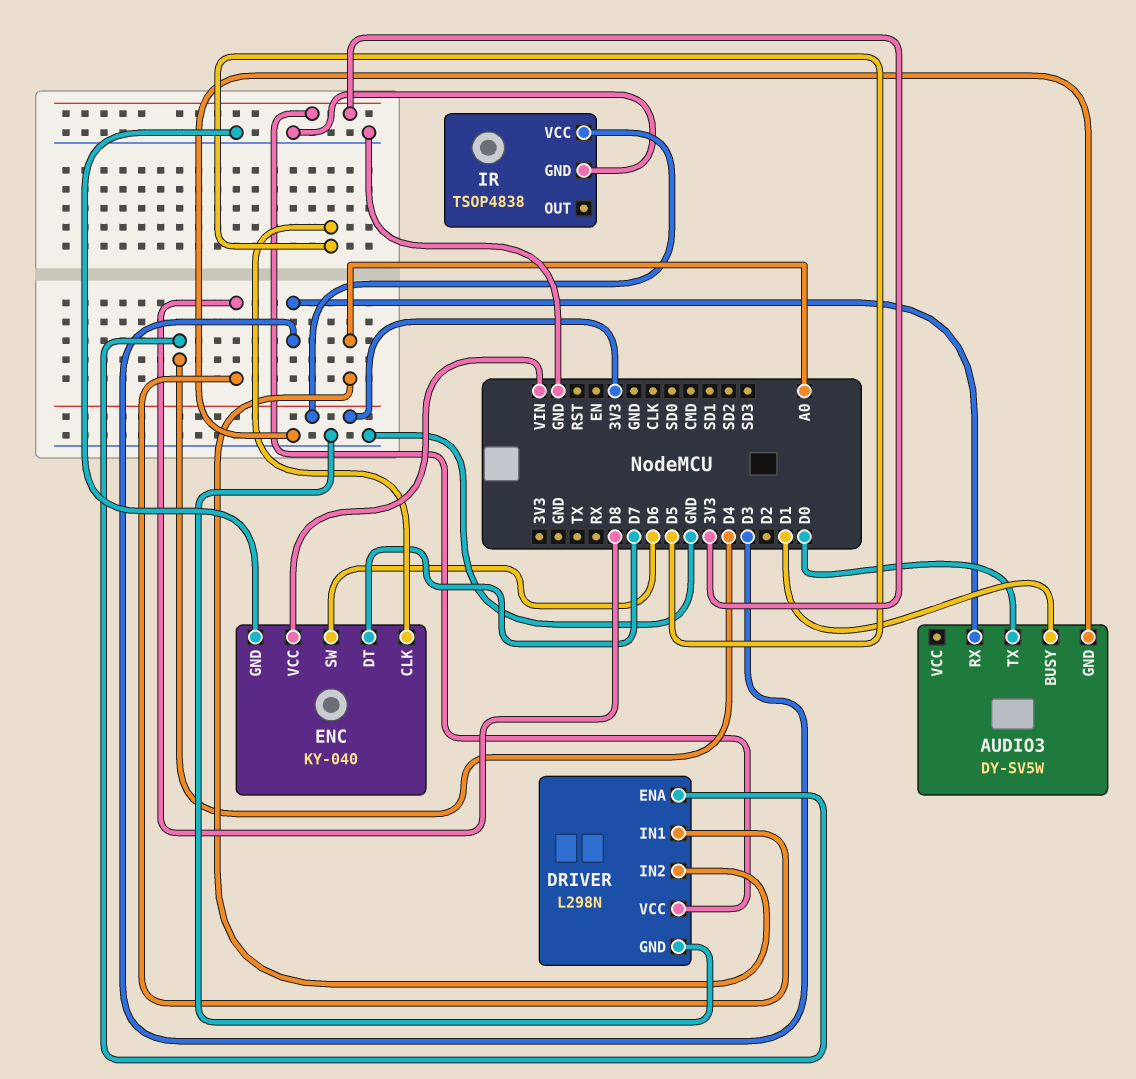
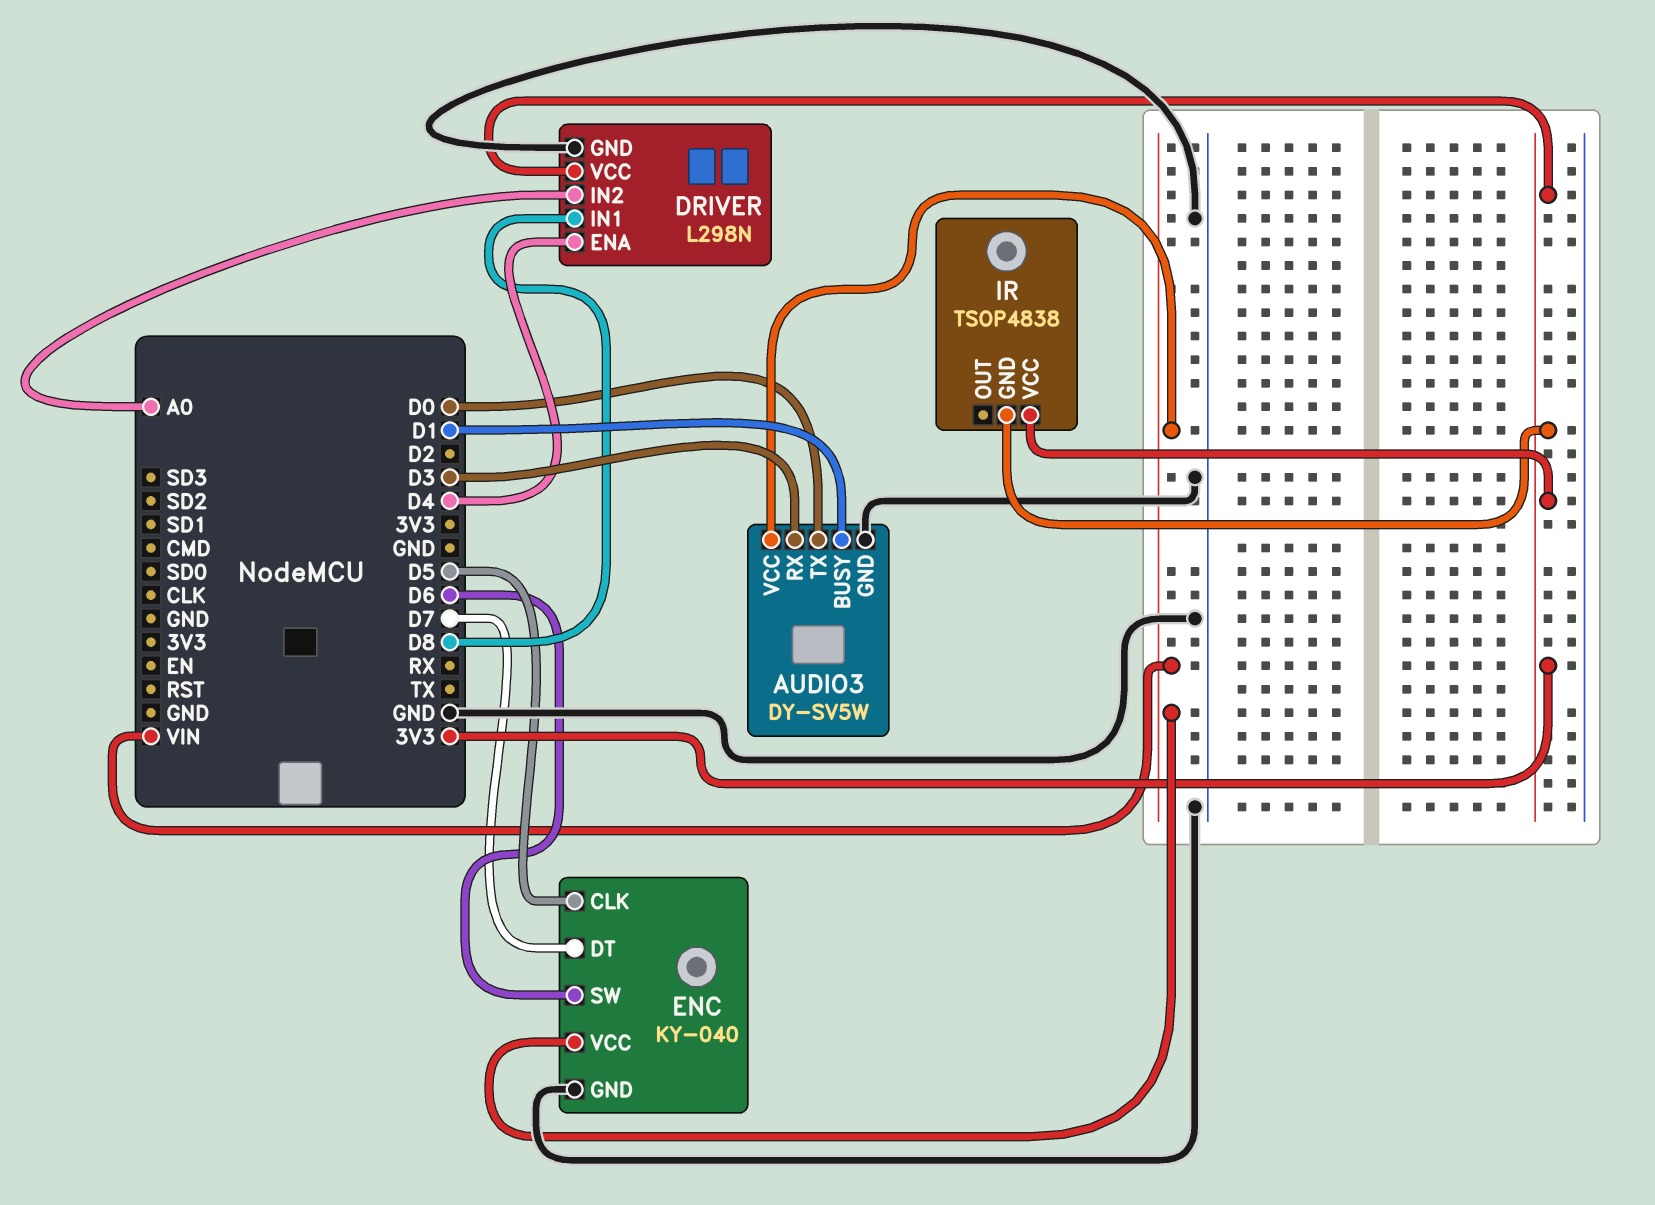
AUDIO3 pin VCC: none -> VIN
IR pin GND: GND -> 3V3

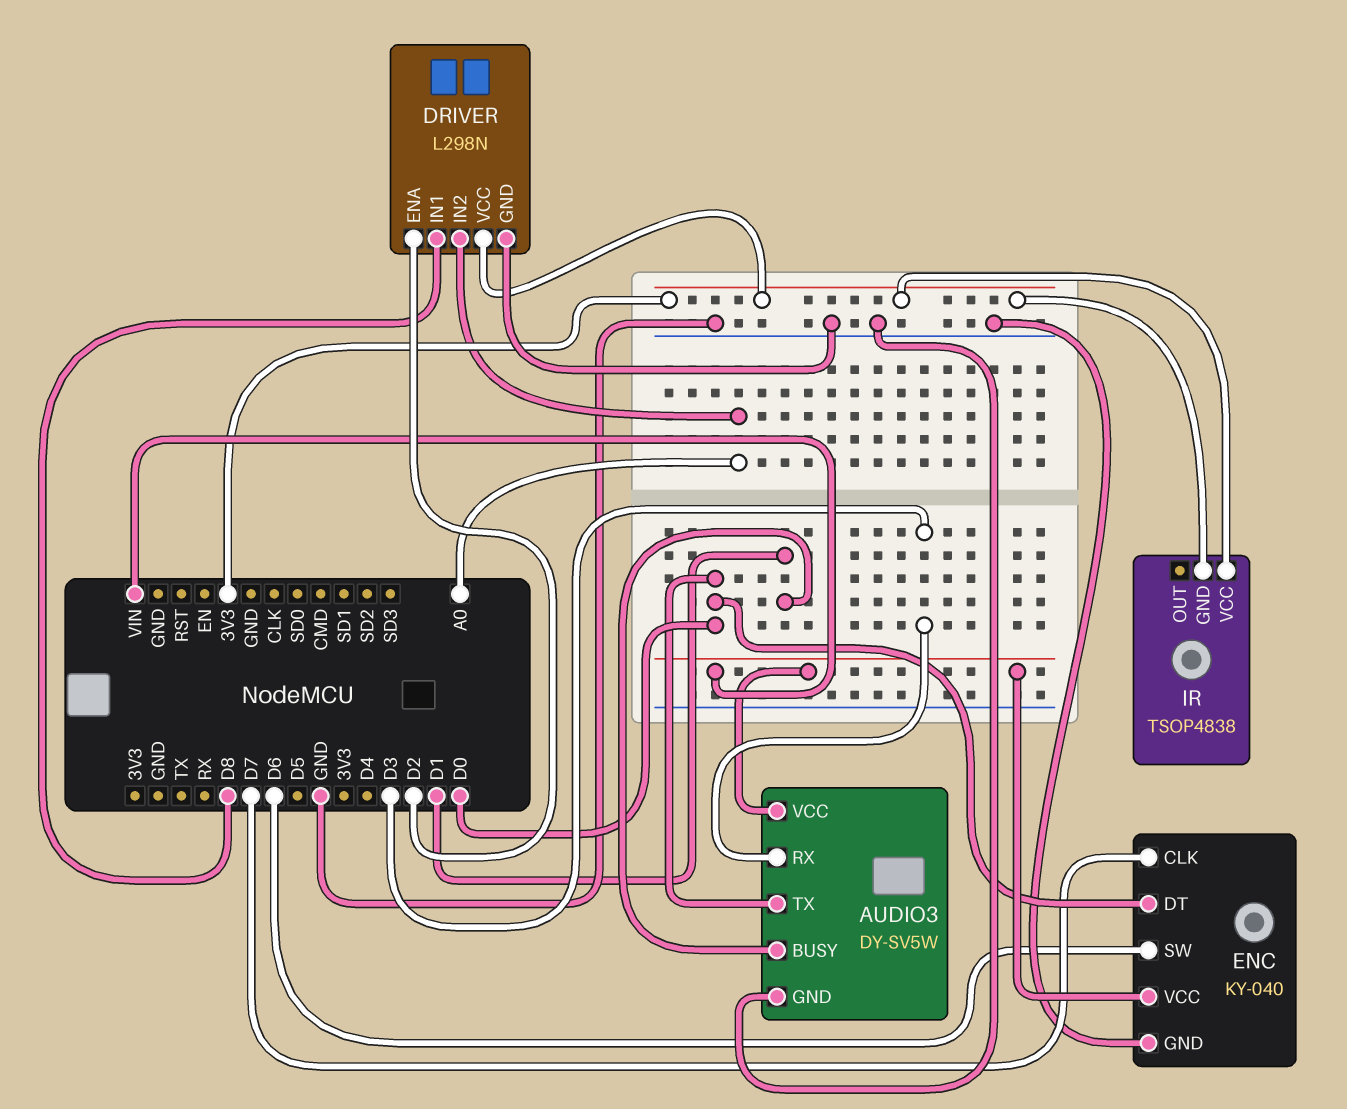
DRIVER pin ENA: D4 -> D2
ENC pin CLK: D5 -> D7
ENC pin DT: D7 -> D0

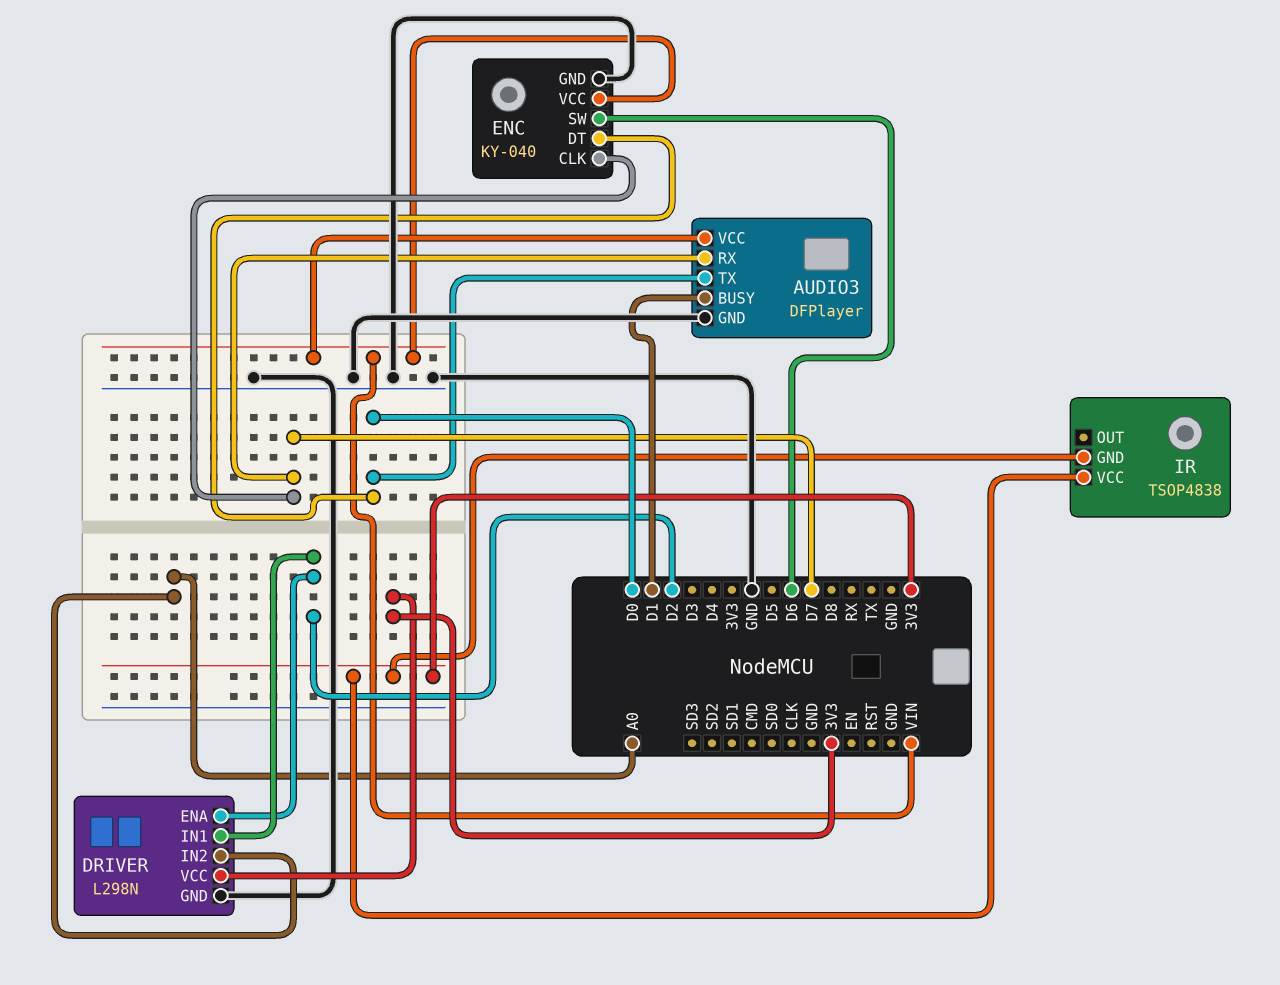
AUDIO3: DY-SV5W -> DFPlayer
AUDIO3 pin RX: D3 -> D7
DRIVER pin IN1: D8 -> D2

